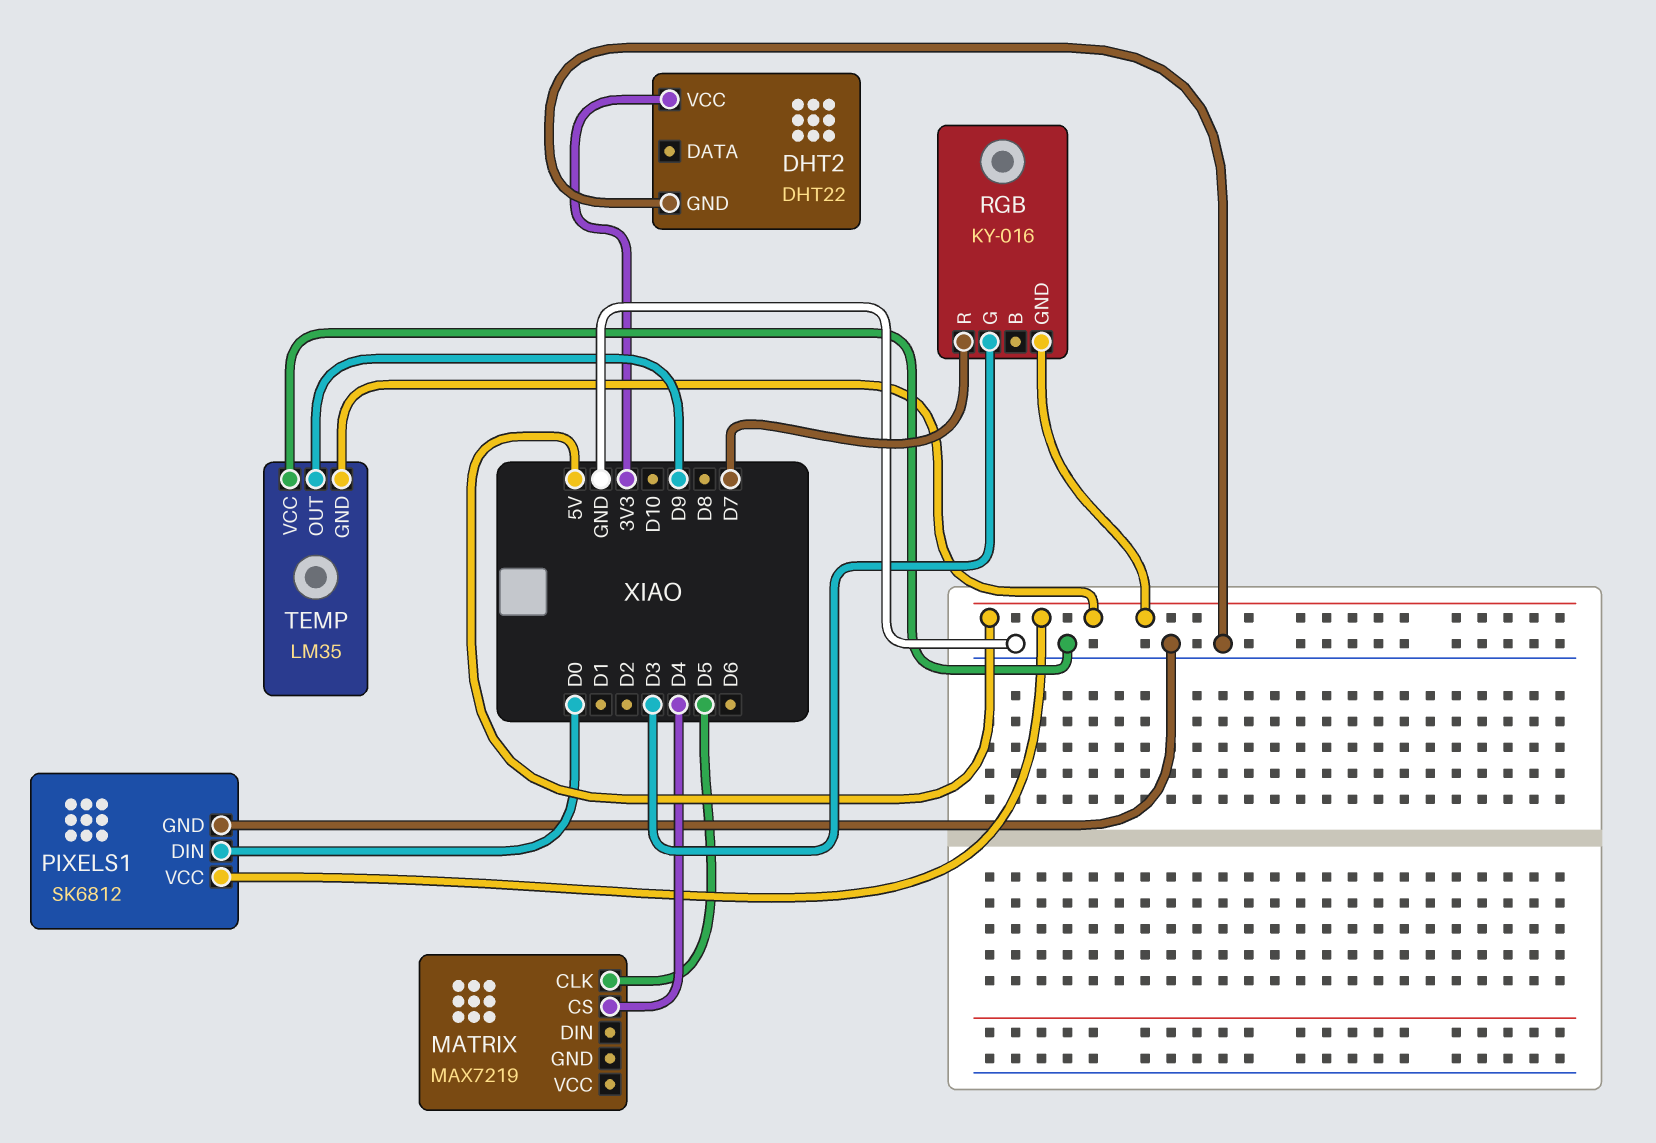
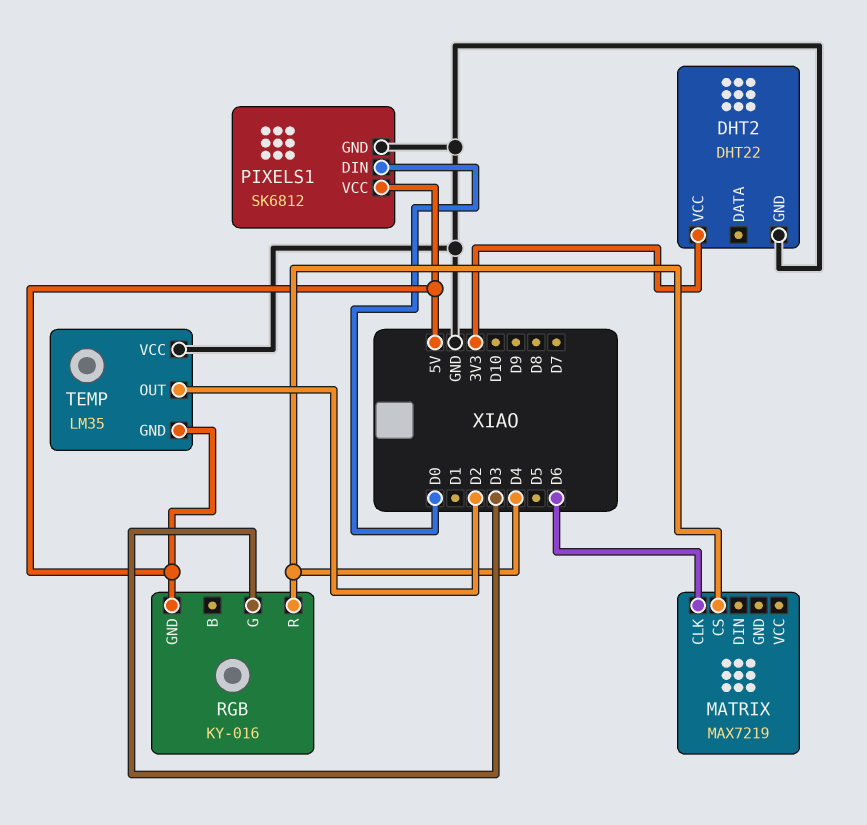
MATRIX pin CLK: D5 -> D6
RGB pin R: D7 -> D4
TEMP pin OUT: D9 -> D2

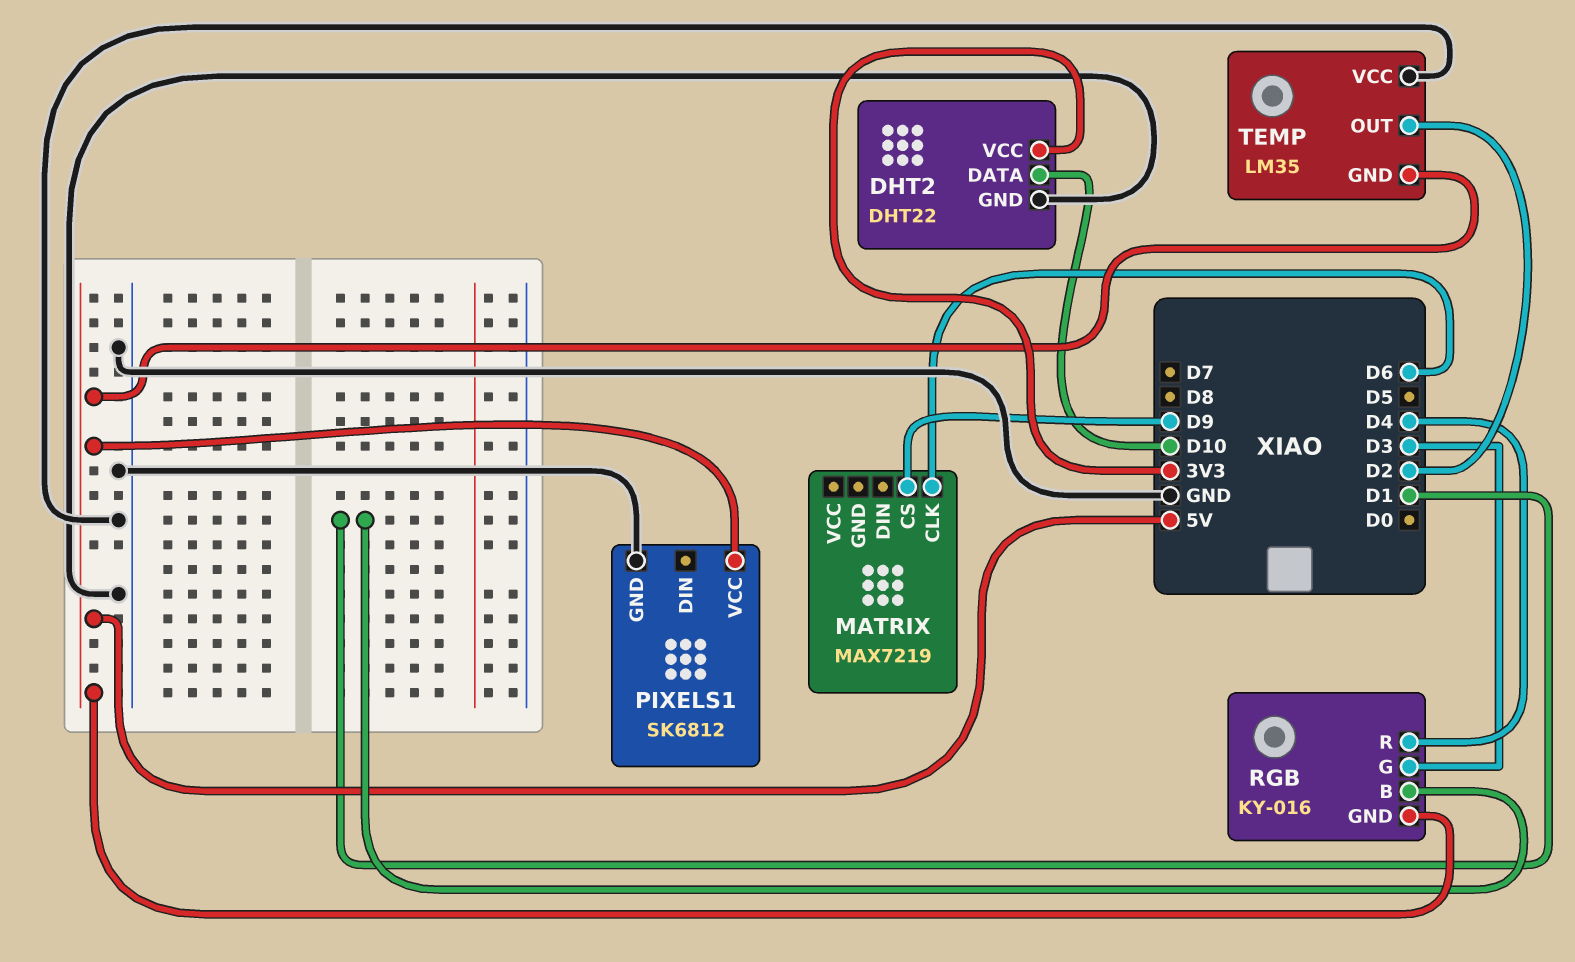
DHT2 pin DATA: none -> D10
MATRIX pin CS: D4 -> D9
PIXELS1 pin DIN: D0 -> none
RGB pin B: none -> D1

